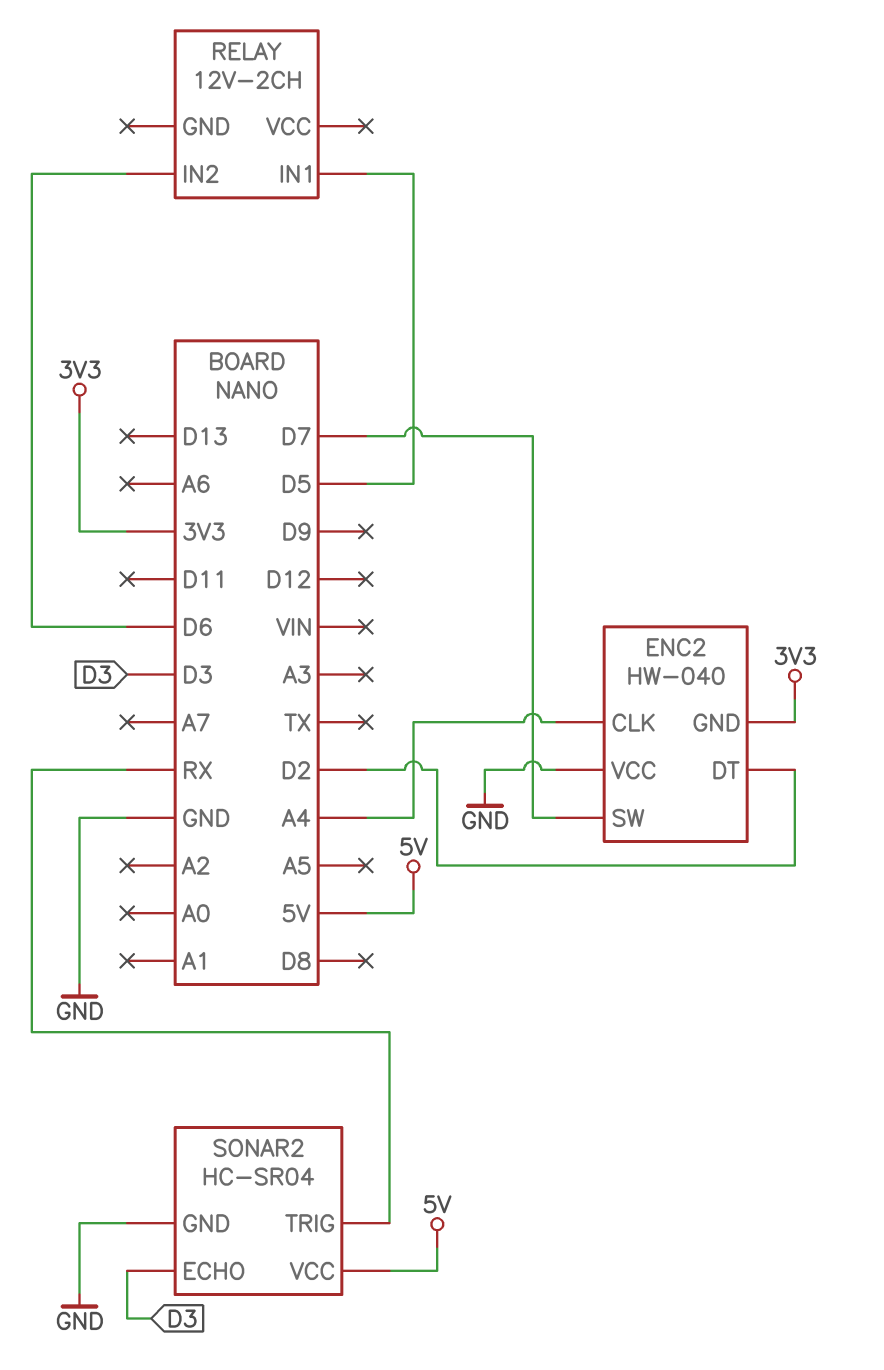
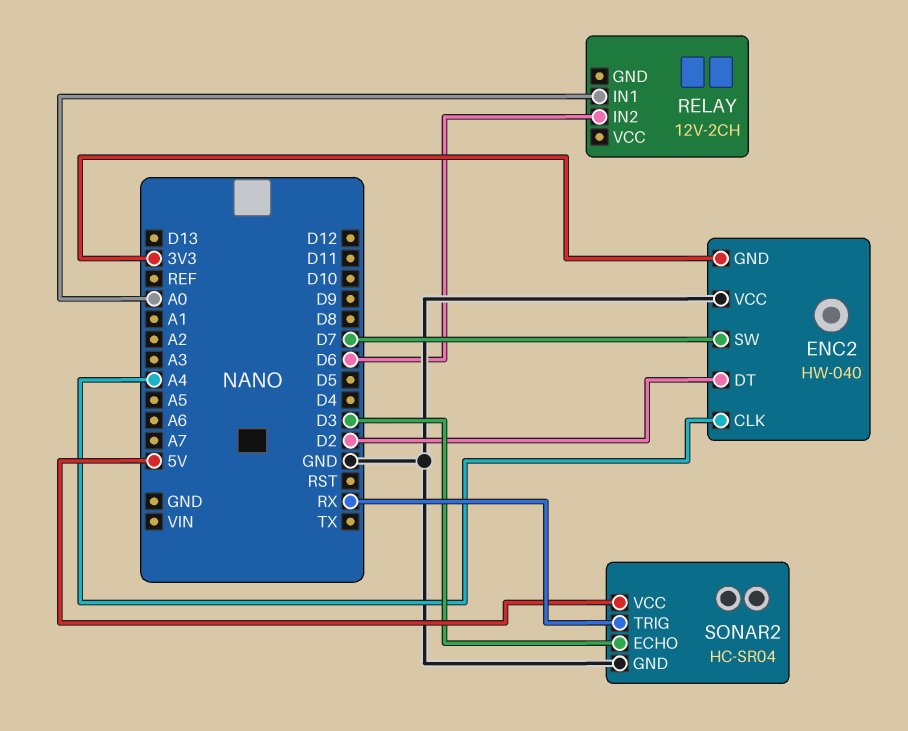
RELAY pin IN1: D5 -> A0

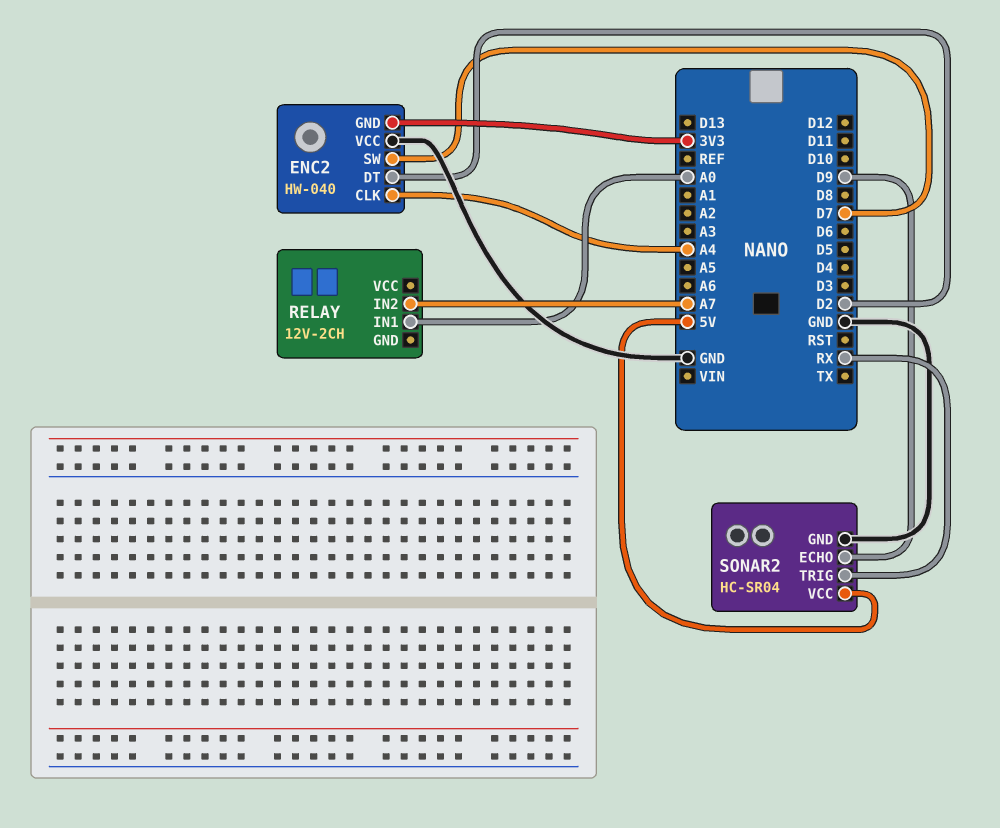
RELAY pin IN2: D6 -> A7
SONAR2 pin ECHO: D3 -> D9

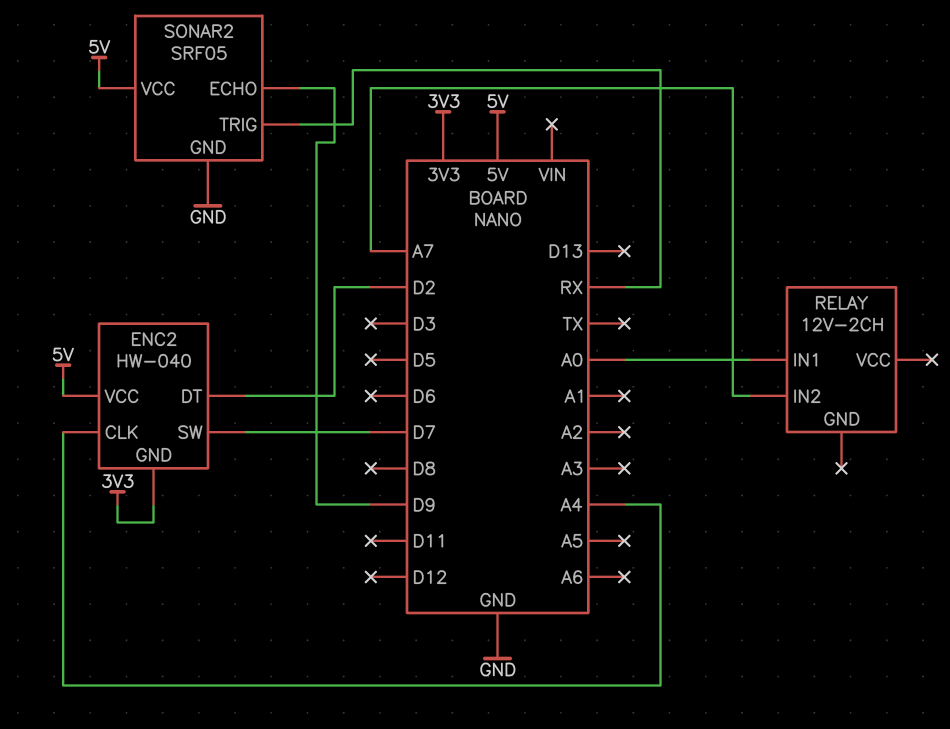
ENC2 pin VCC: GND -> 5V
SONAR2: HC-SR04 -> SRF05

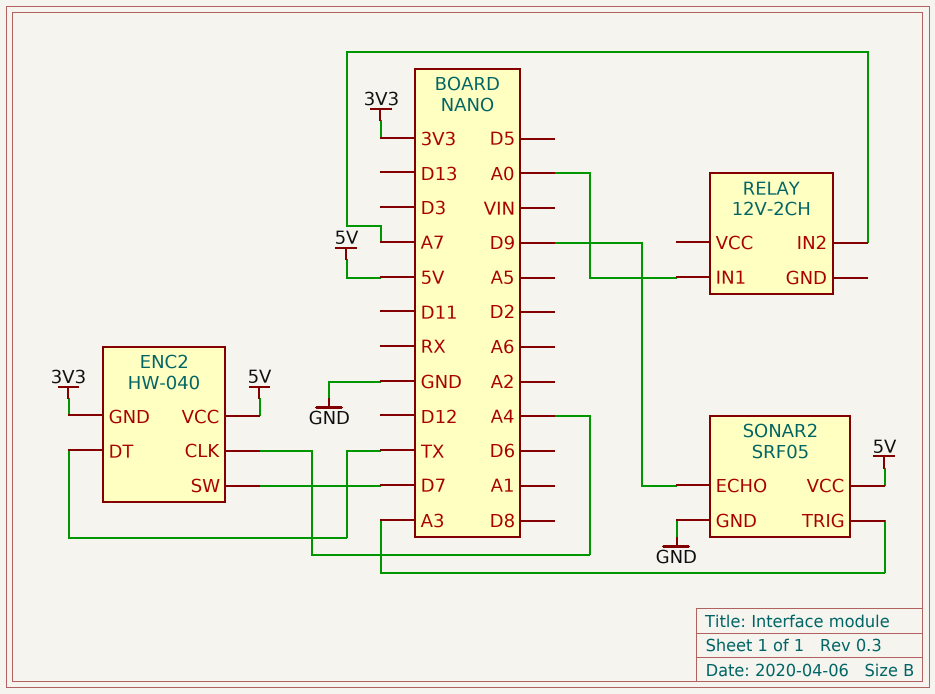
ENC2 pin DT: D2 -> TX
SONAR2 pin TRIG: RX -> A3

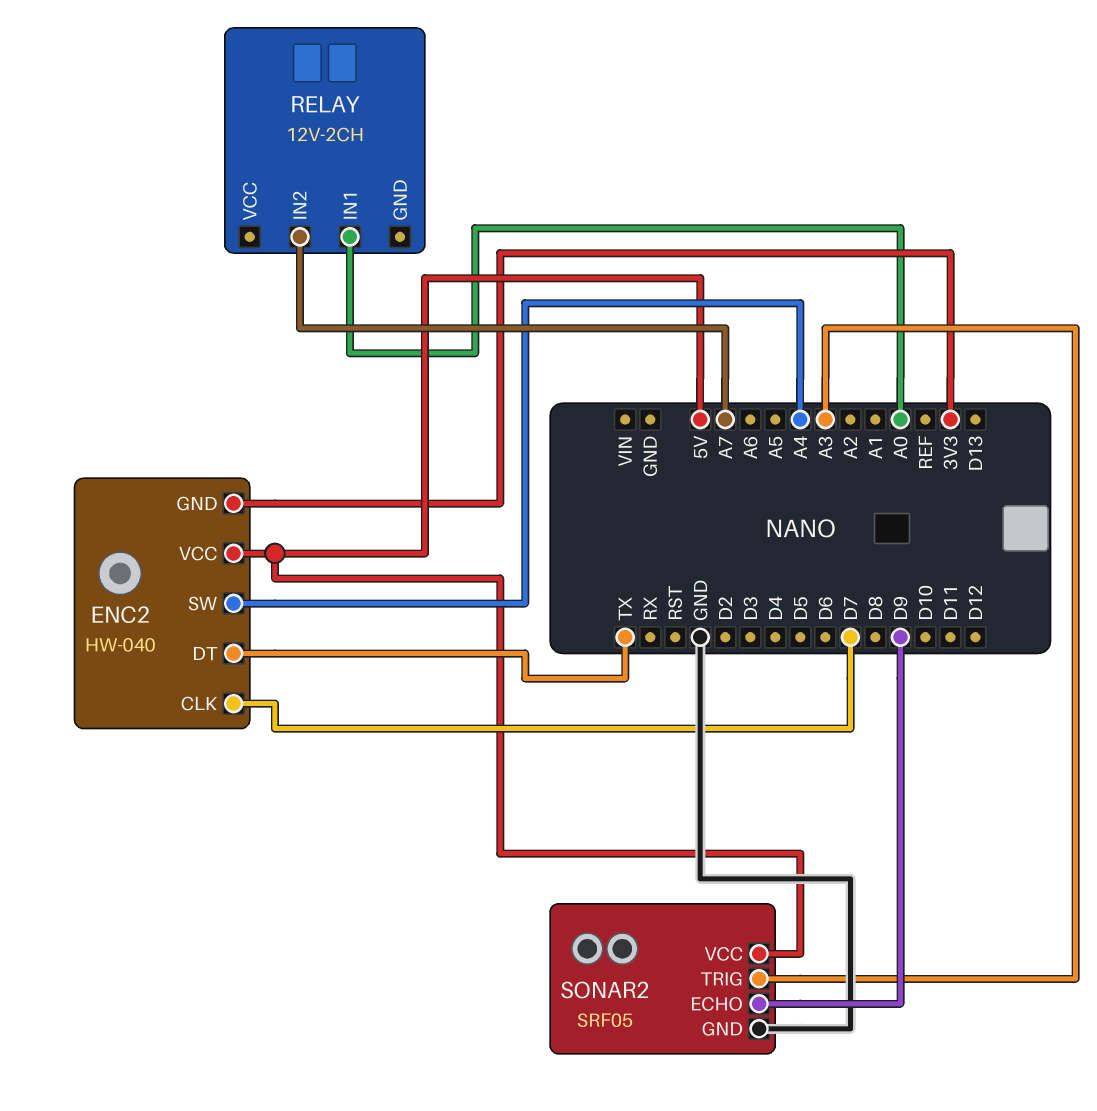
ENC2 pin CLK: A4 -> D7
ENC2 pin SW: D7 -> A4

